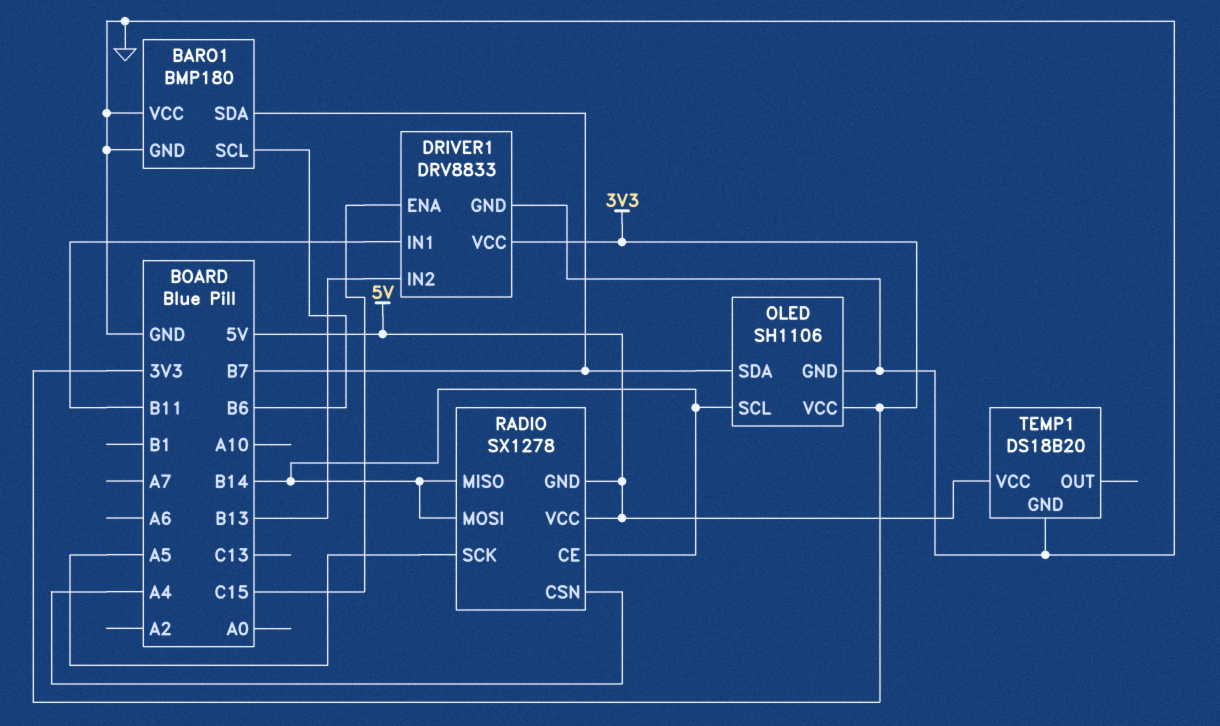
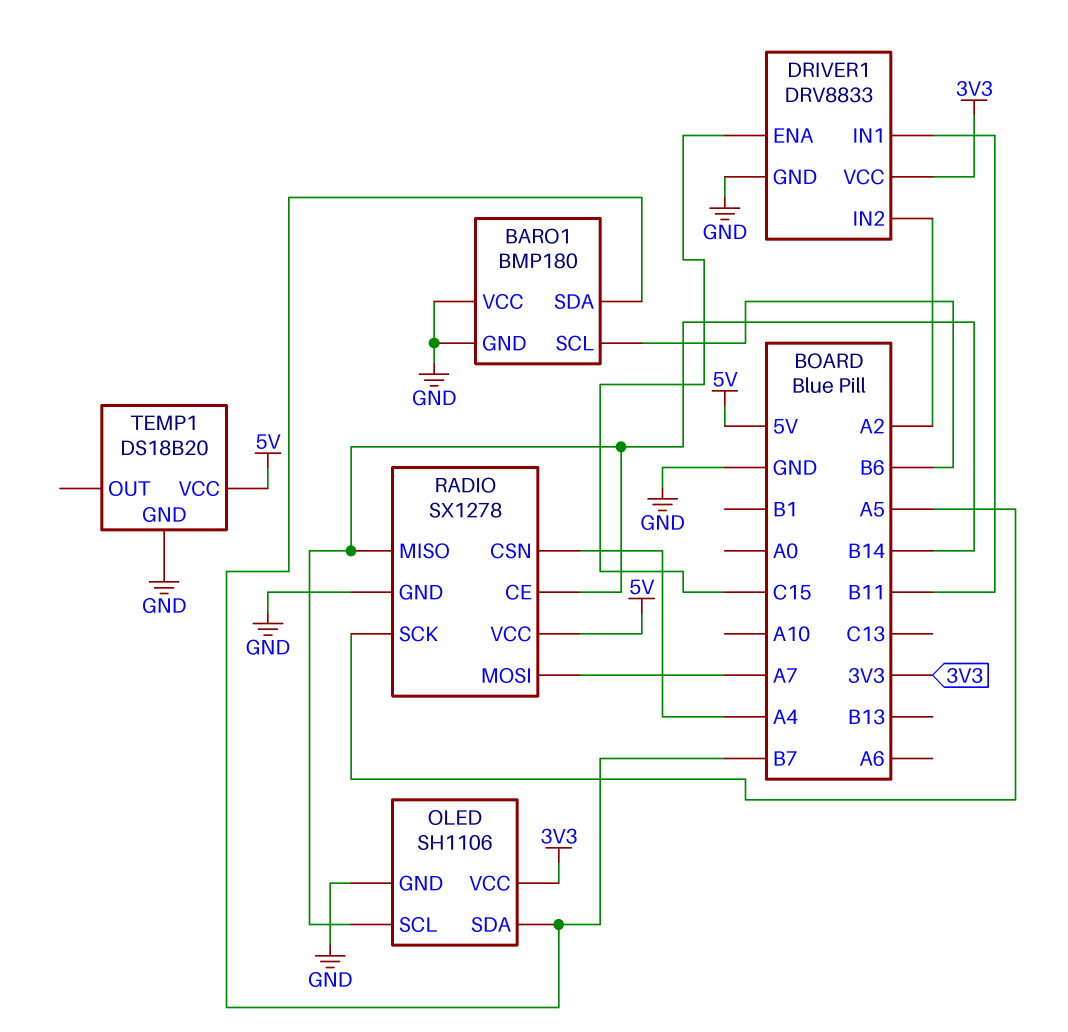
DRIVER1 pin IN2: B13 -> A2
RADIO pin GND: 5V -> GND
RADIO pin MOSI: B14 -> A7

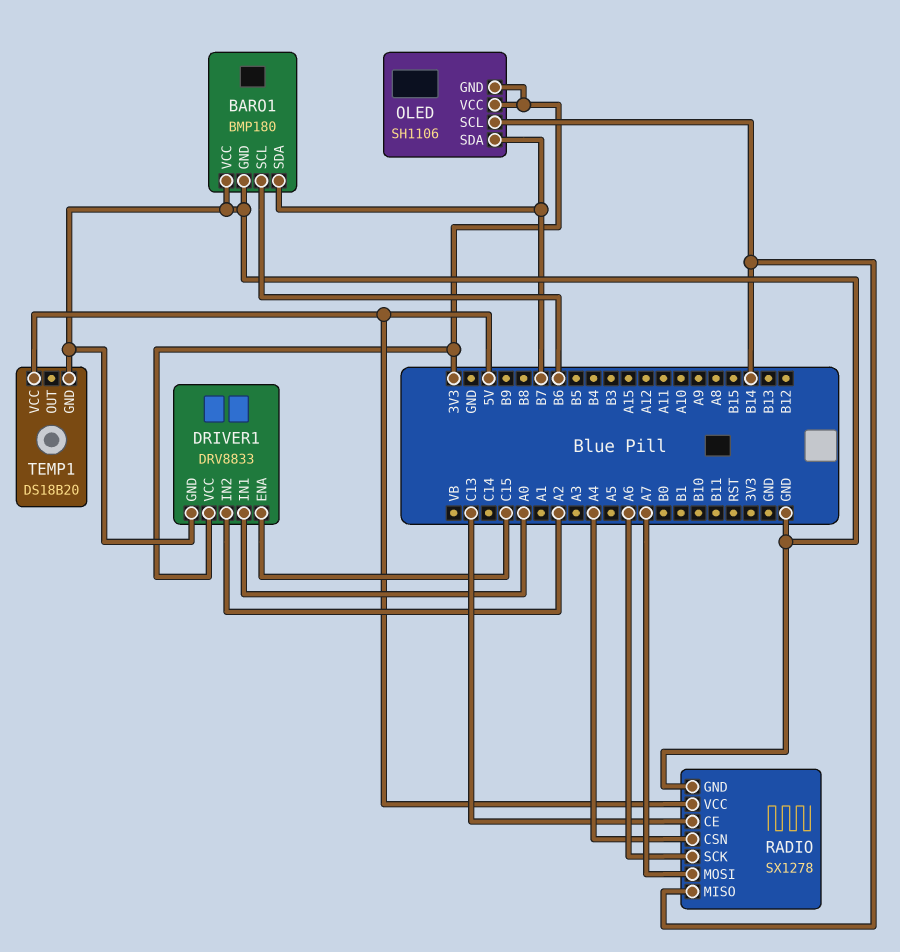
DRIVER1 pin IN1: B11 -> A0
OLED pin GND: GND -> 3V3
RADIO pin CE: B14 -> C13
RADIO pin SCK: A5 -> A6

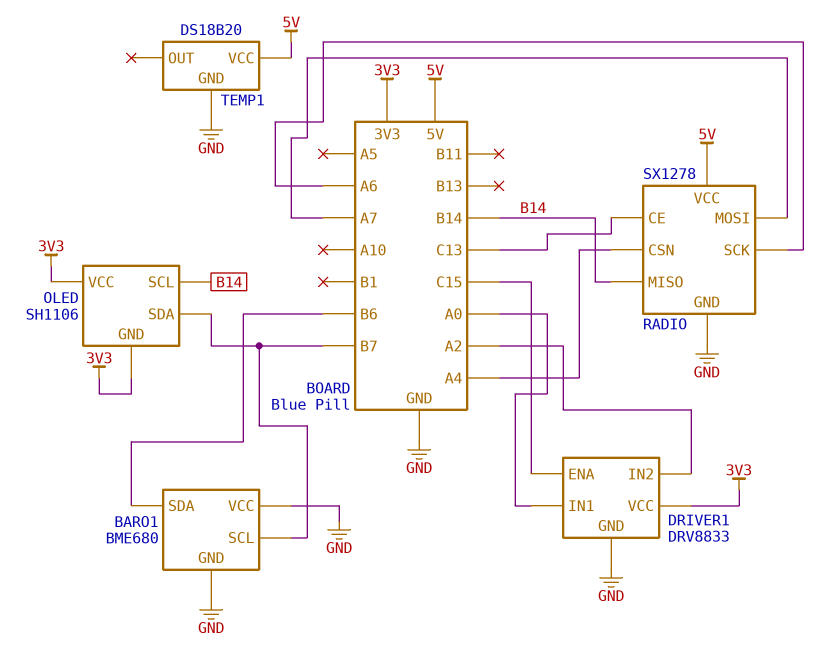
BARO1: BMP180 -> BME680
BARO1 pin SCL: B6 -> B7
BARO1 pin SDA: B7 -> B6

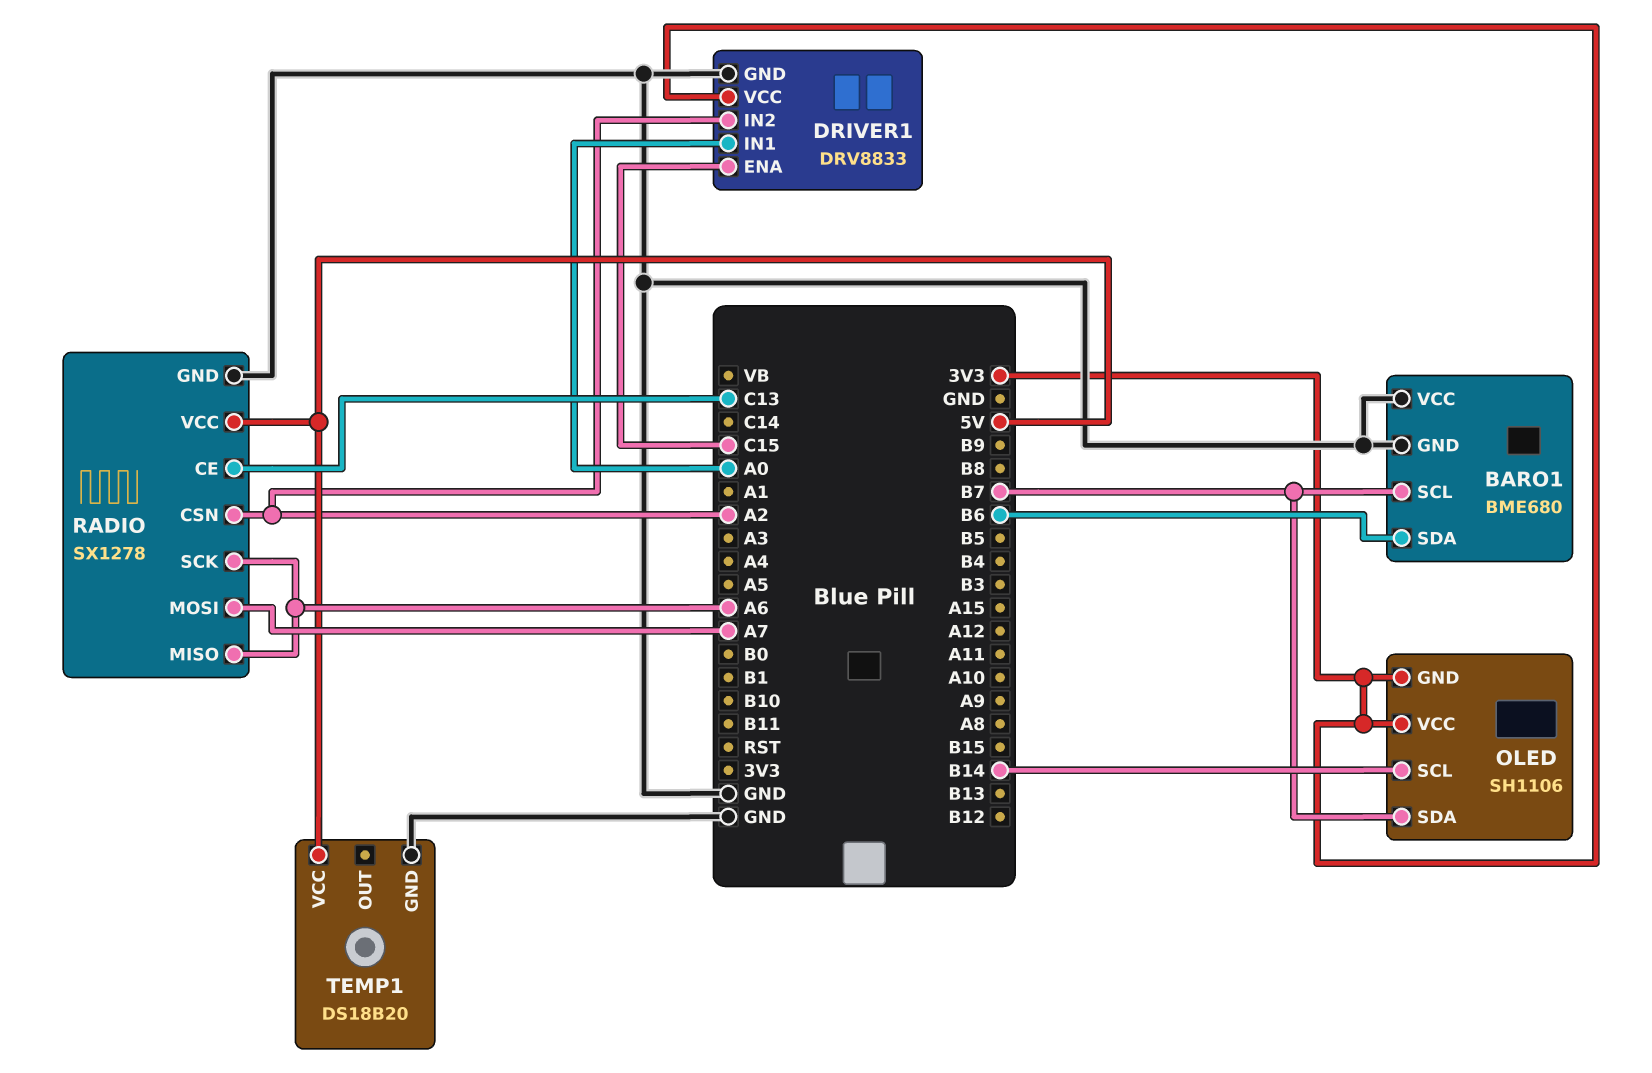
RADIO pin CSN: A4 -> A2
RADIO pin MISO: B14 -> A6

